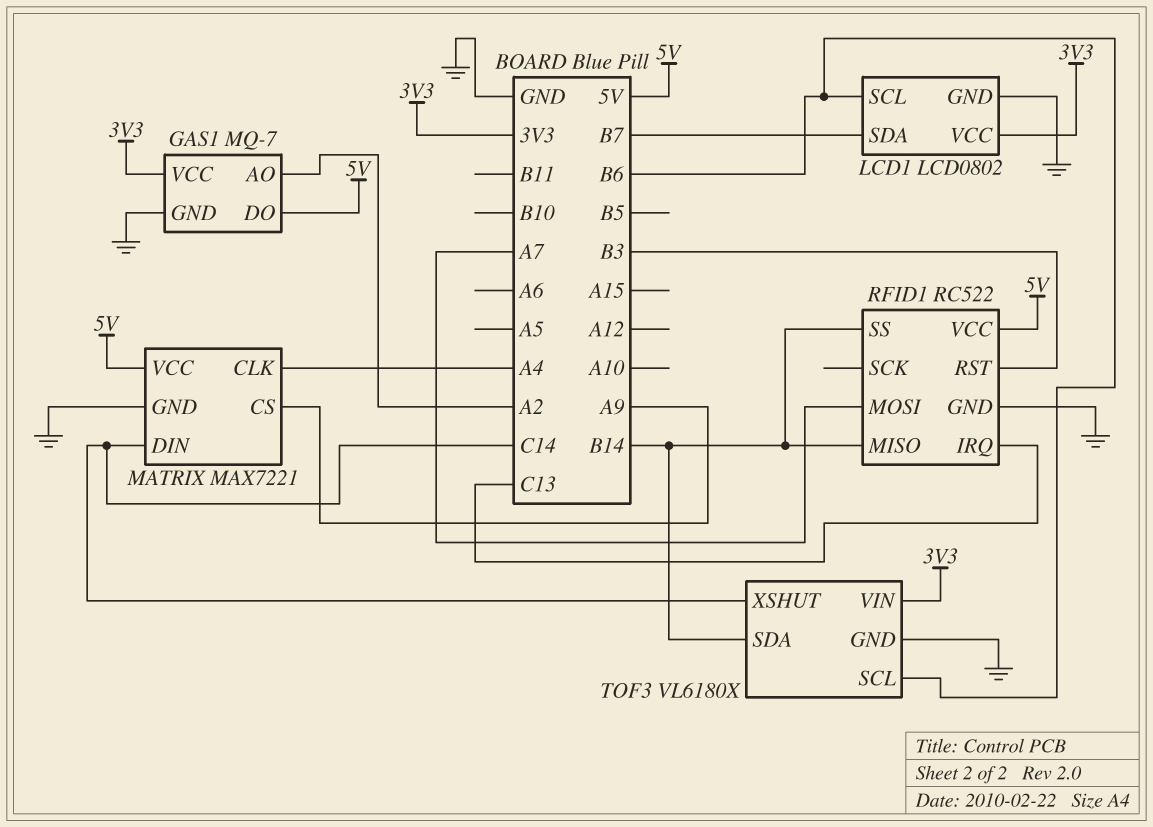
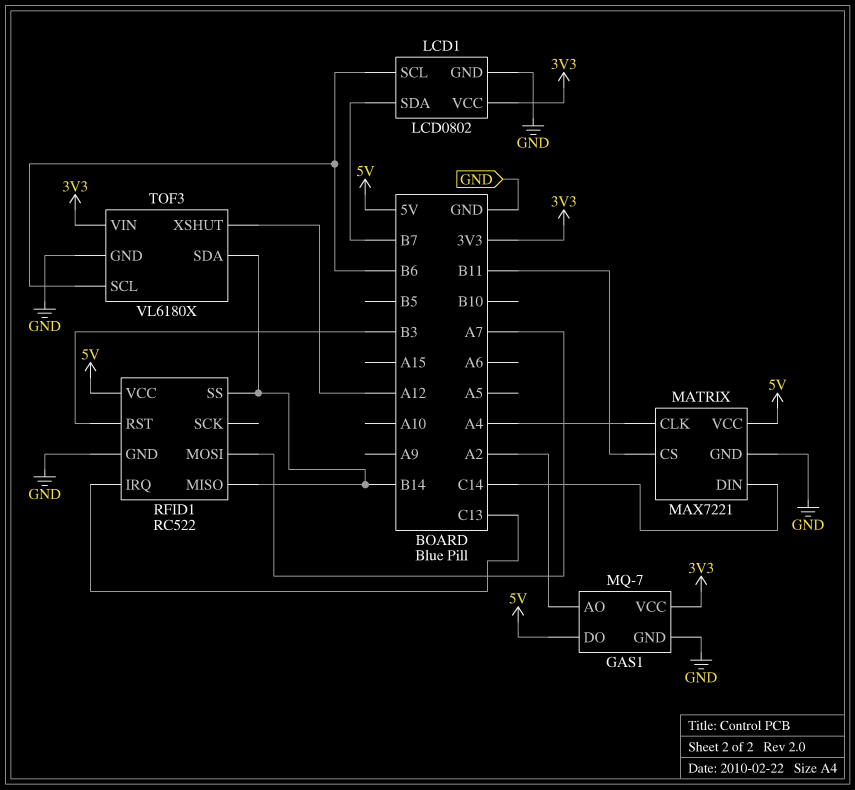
MATRIX pin CS: A9 -> B11
TOF3 pin XSHUT: C14 -> A12

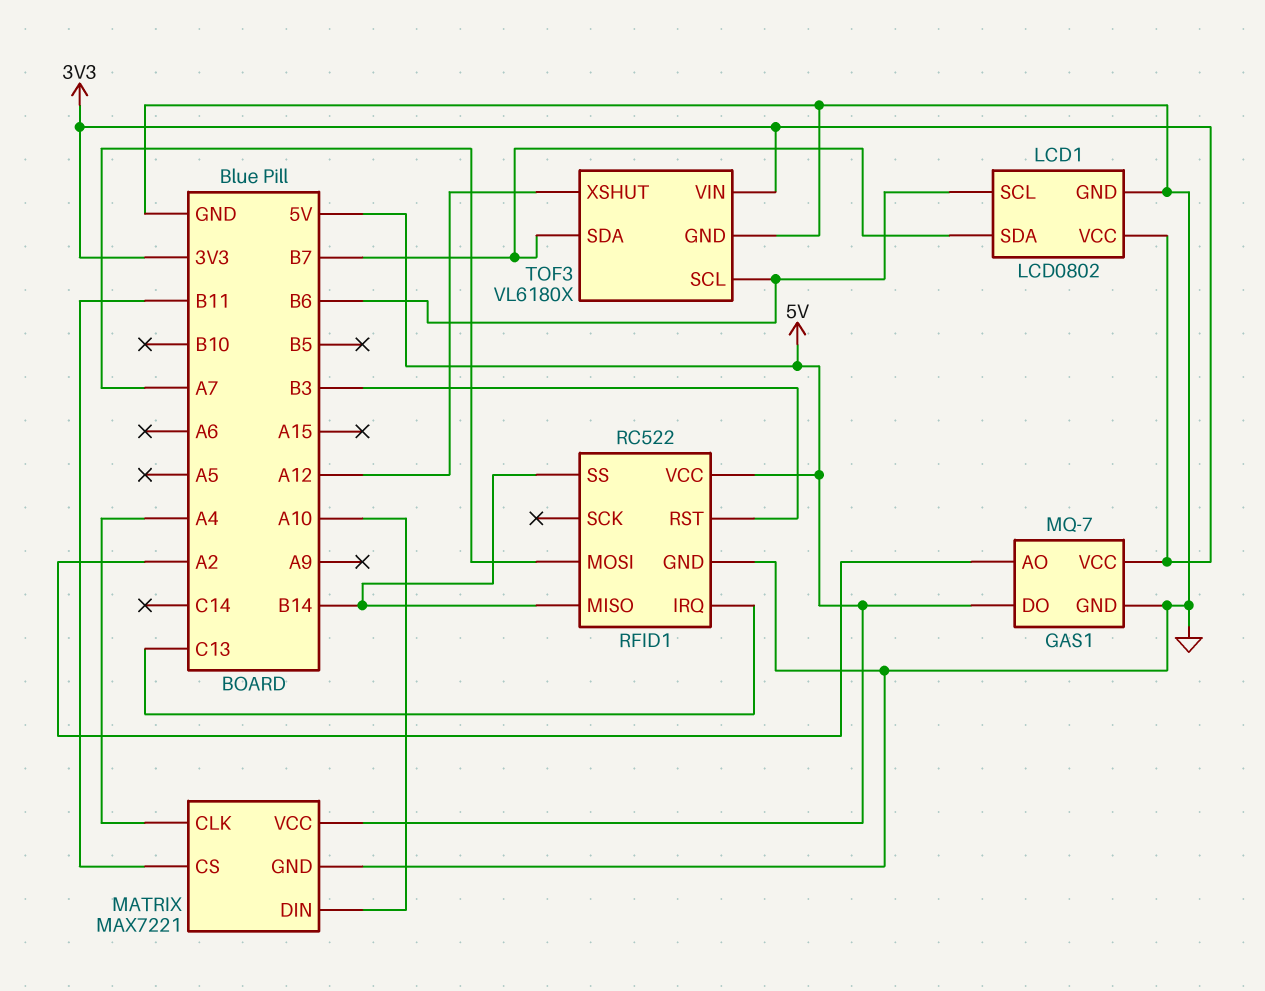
MATRIX pin DIN: C14 -> A10
TOF3 pin SDA: B14 -> B7

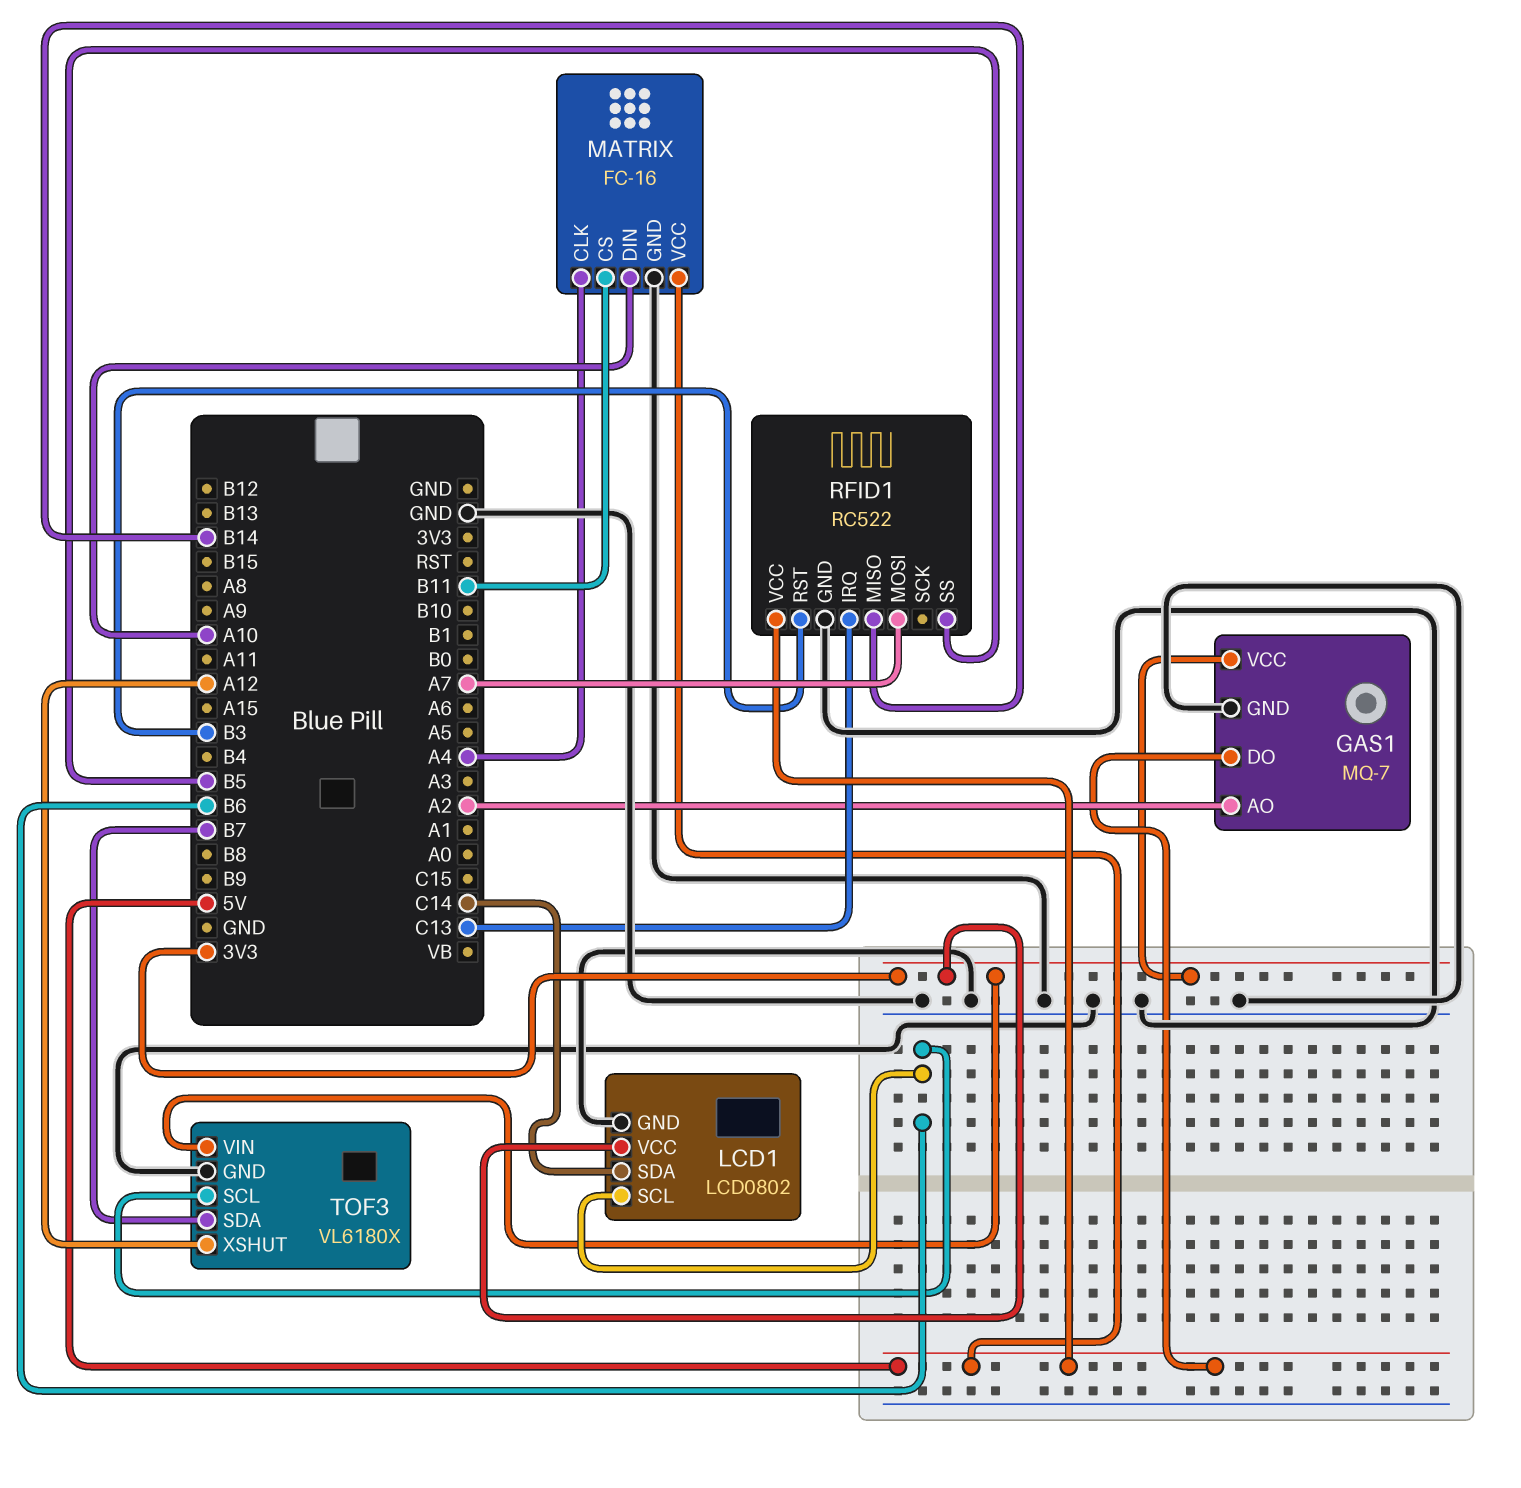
LCD1 pin SDA: B7 -> C14
MATRIX: MAX7221 -> FC-16
RFID1 pin SS: B14 -> B5

